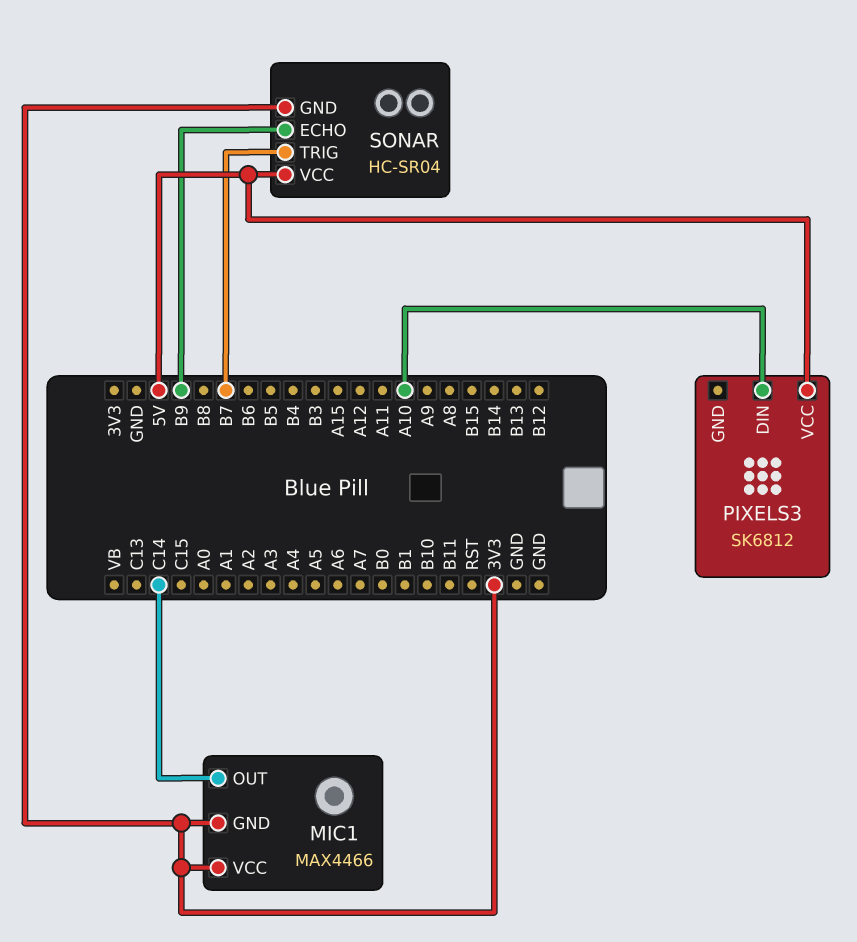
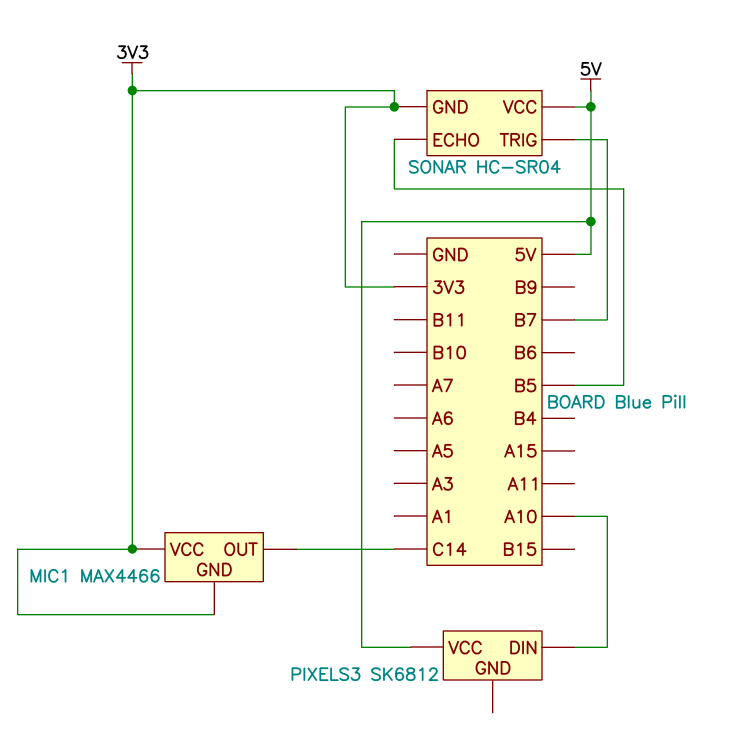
SONAR pin ECHO: B9 -> B5

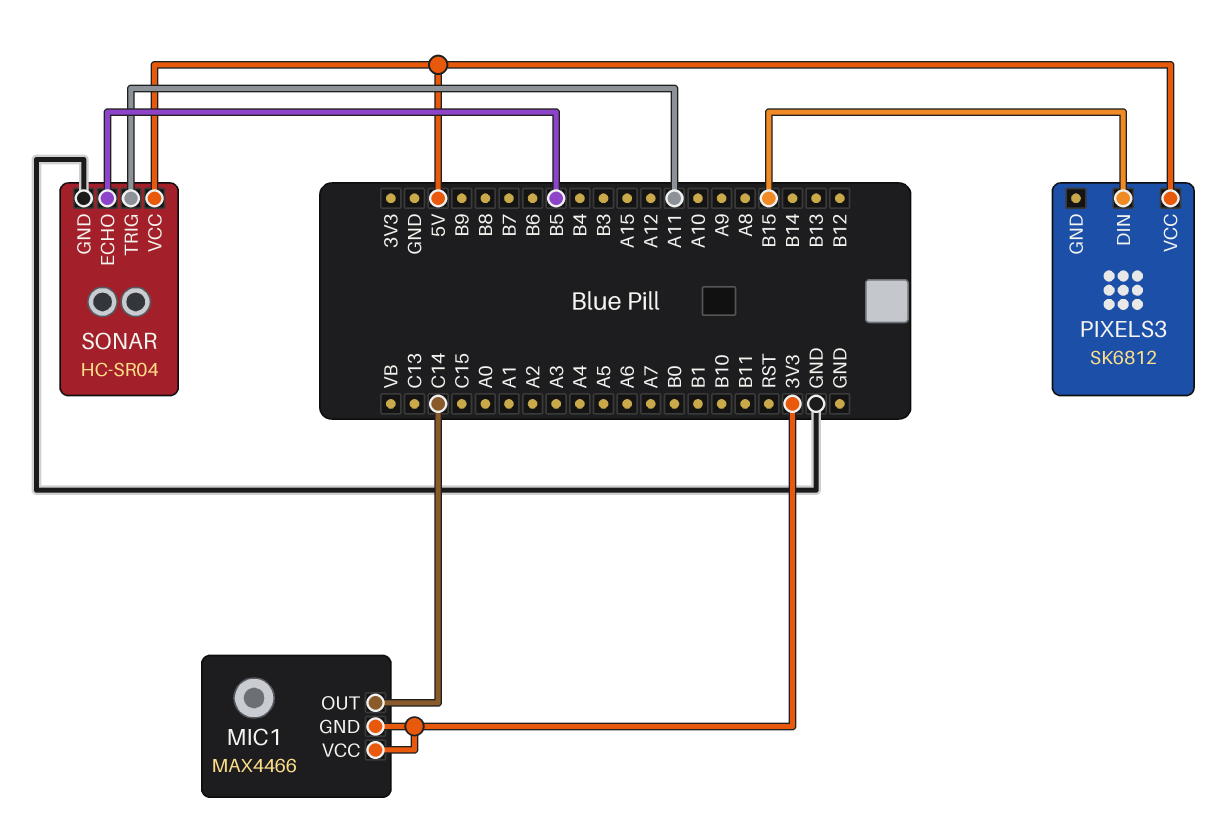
PIXELS3 pin DIN: A10 -> B15
SONAR pin GND: 3V3 -> GND
SONAR pin TRIG: B7 -> A11

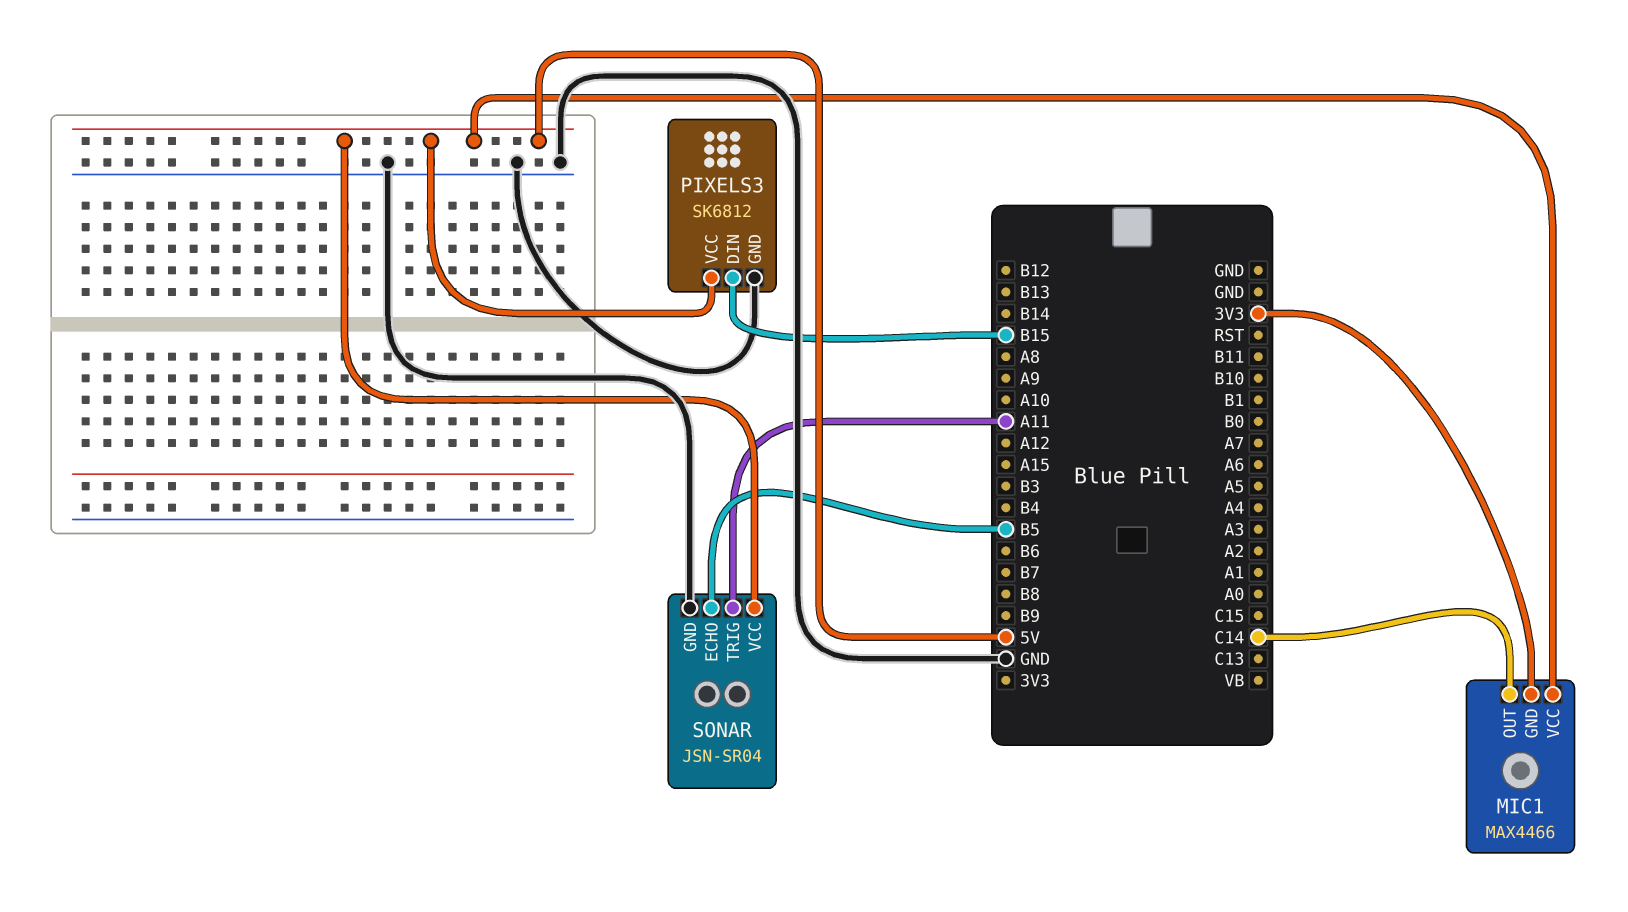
MIC1 pin VCC: 3V3 -> 5V
PIXELS3 pin GND: none -> GND
SONAR: HC-SR04 -> JSN-SR04

